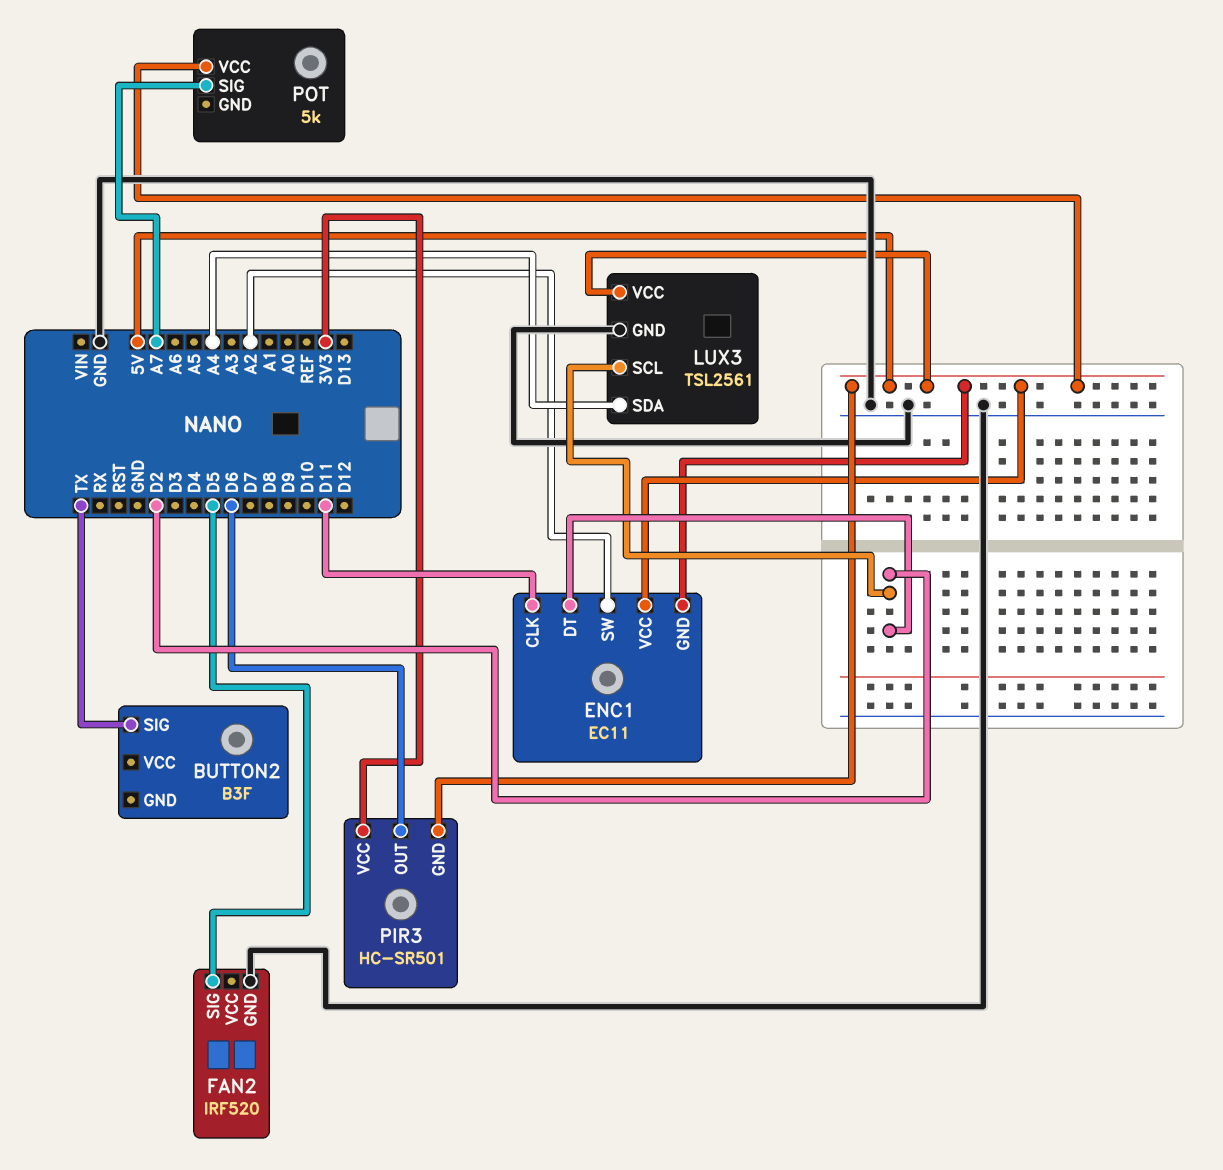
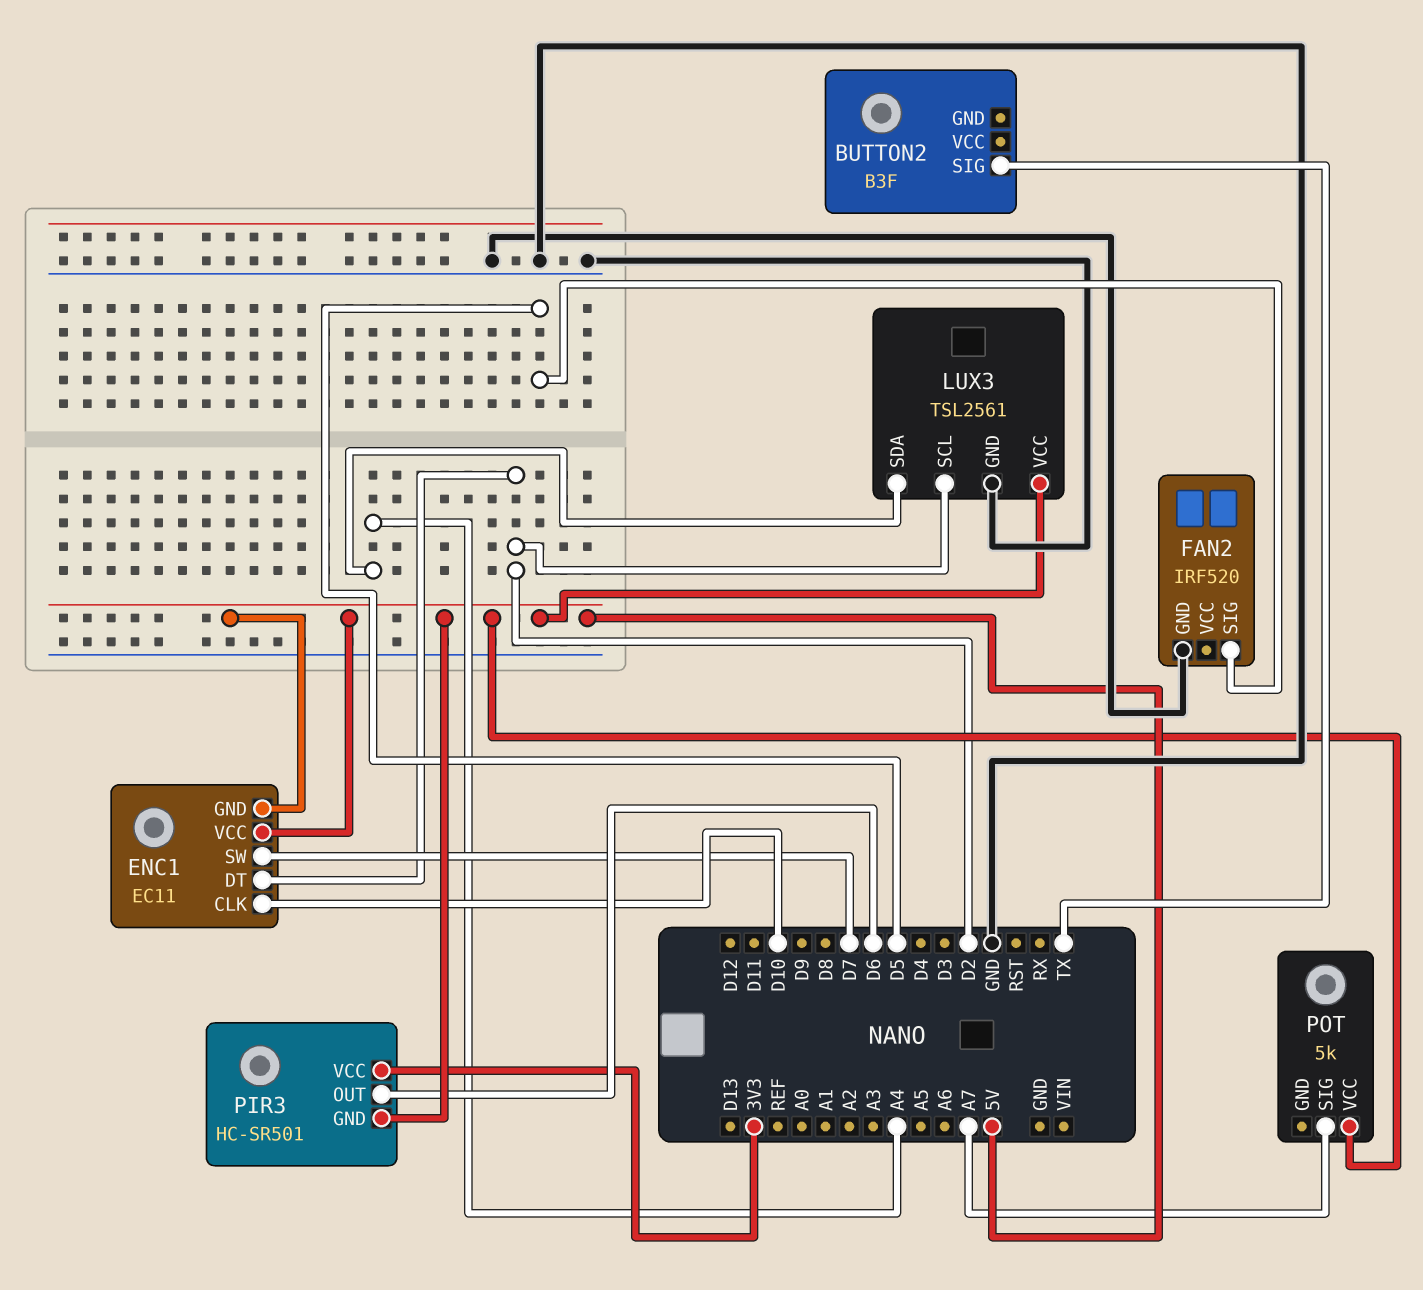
ENC1 pin CLK: D11 -> D10
ENC1 pin SW: A2 -> D7

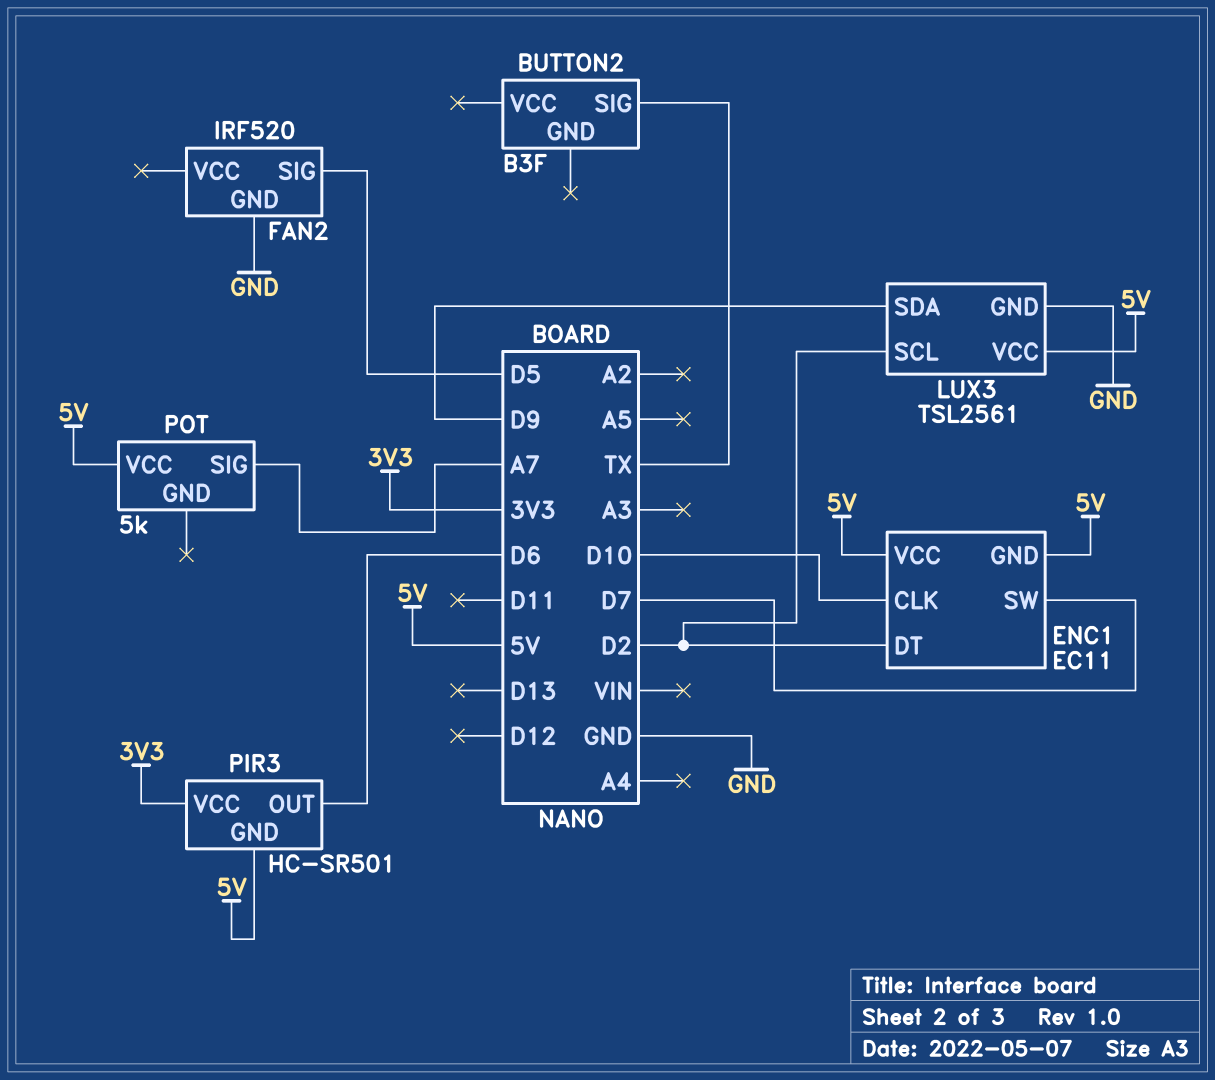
LUX3 pin SDA: A4 -> D9

